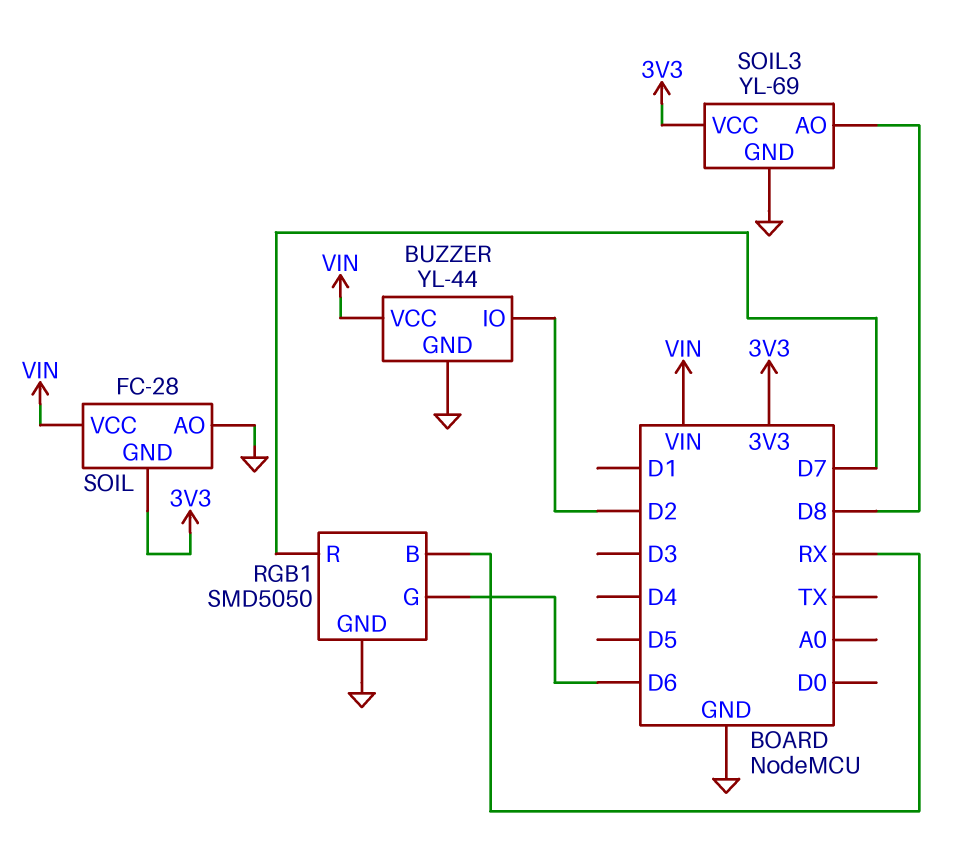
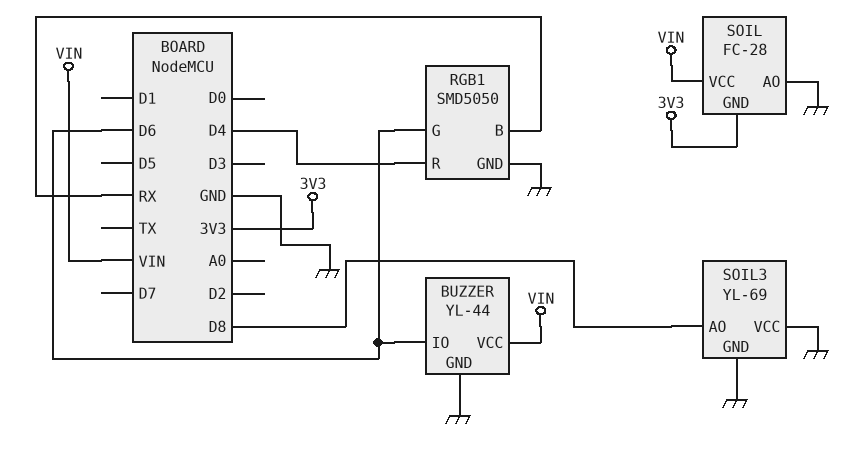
BUZZER pin IO: D2 -> D6
RGB1 pin R: D7 -> D4
SOIL3 pin VCC: 3V3 -> GND

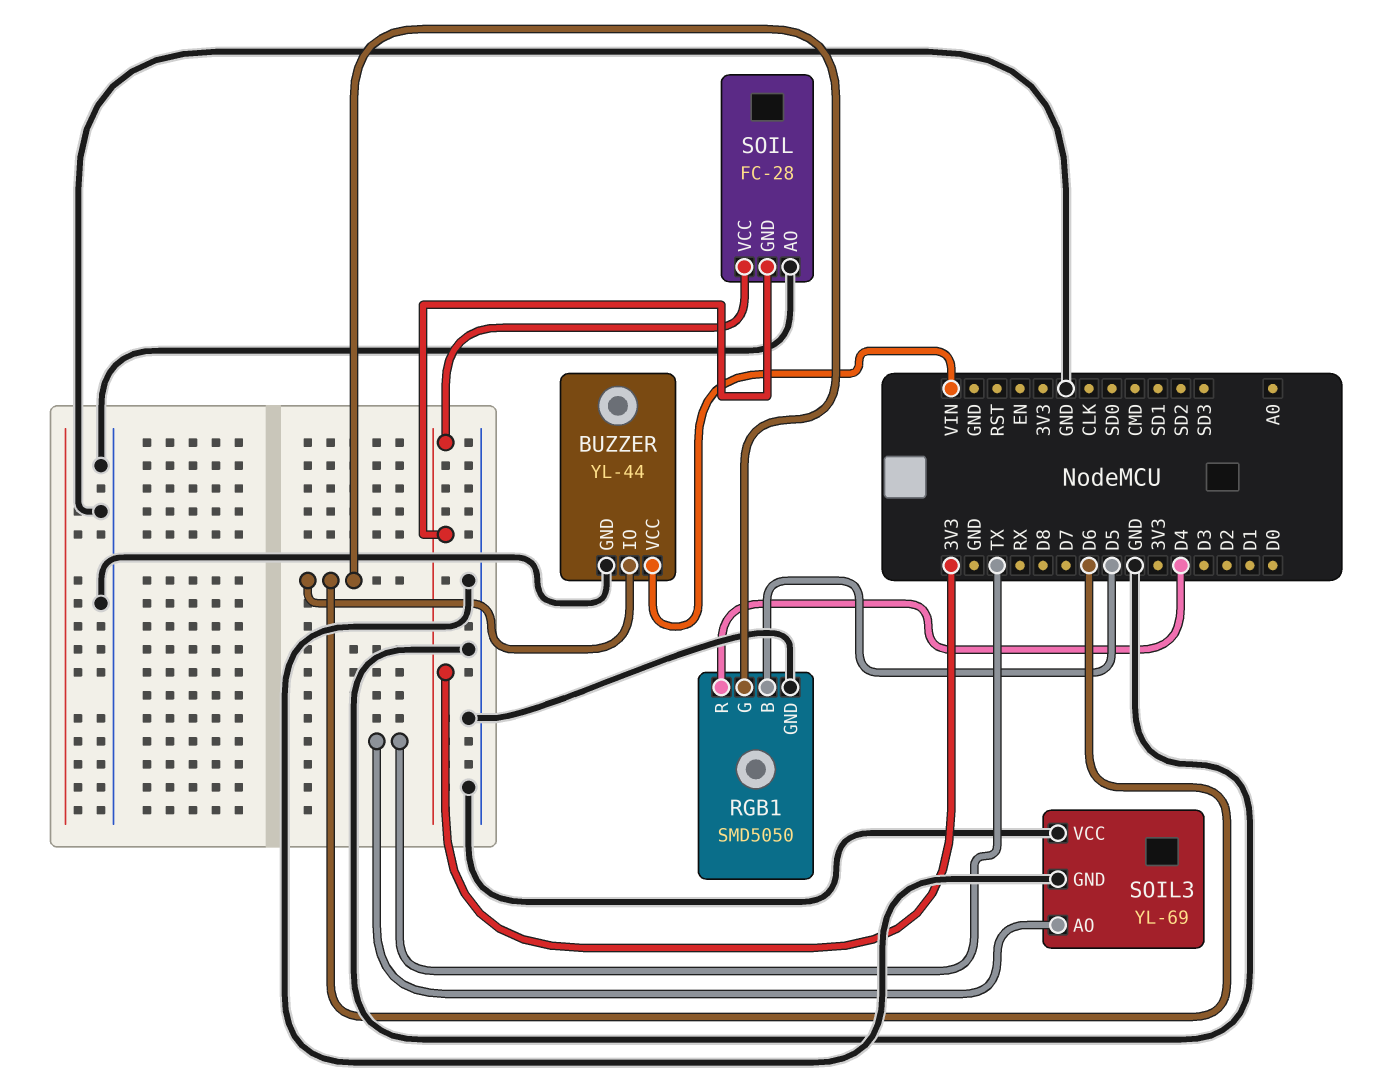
RGB1 pin B: RX -> D5
SOIL pin VCC: VIN -> 3V3
SOIL3 pin AO: D8 -> TX

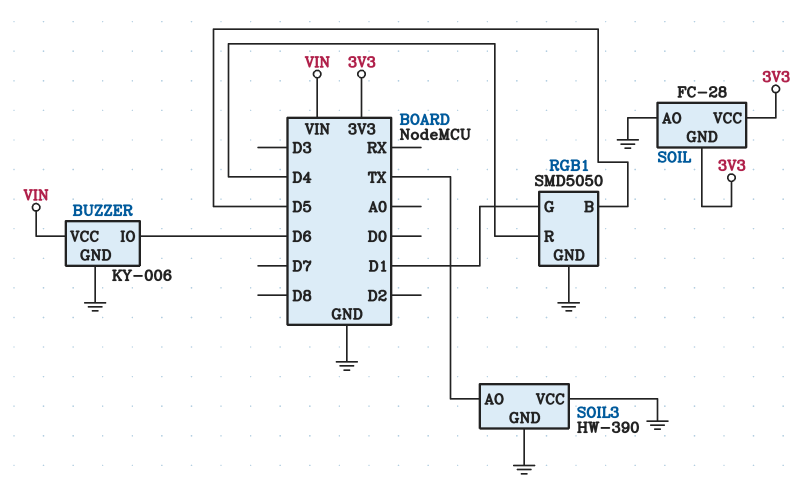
BUZZER: YL-44 -> KY-006
RGB1 pin G: D6 -> D1
SOIL3: YL-69 -> HW-390

